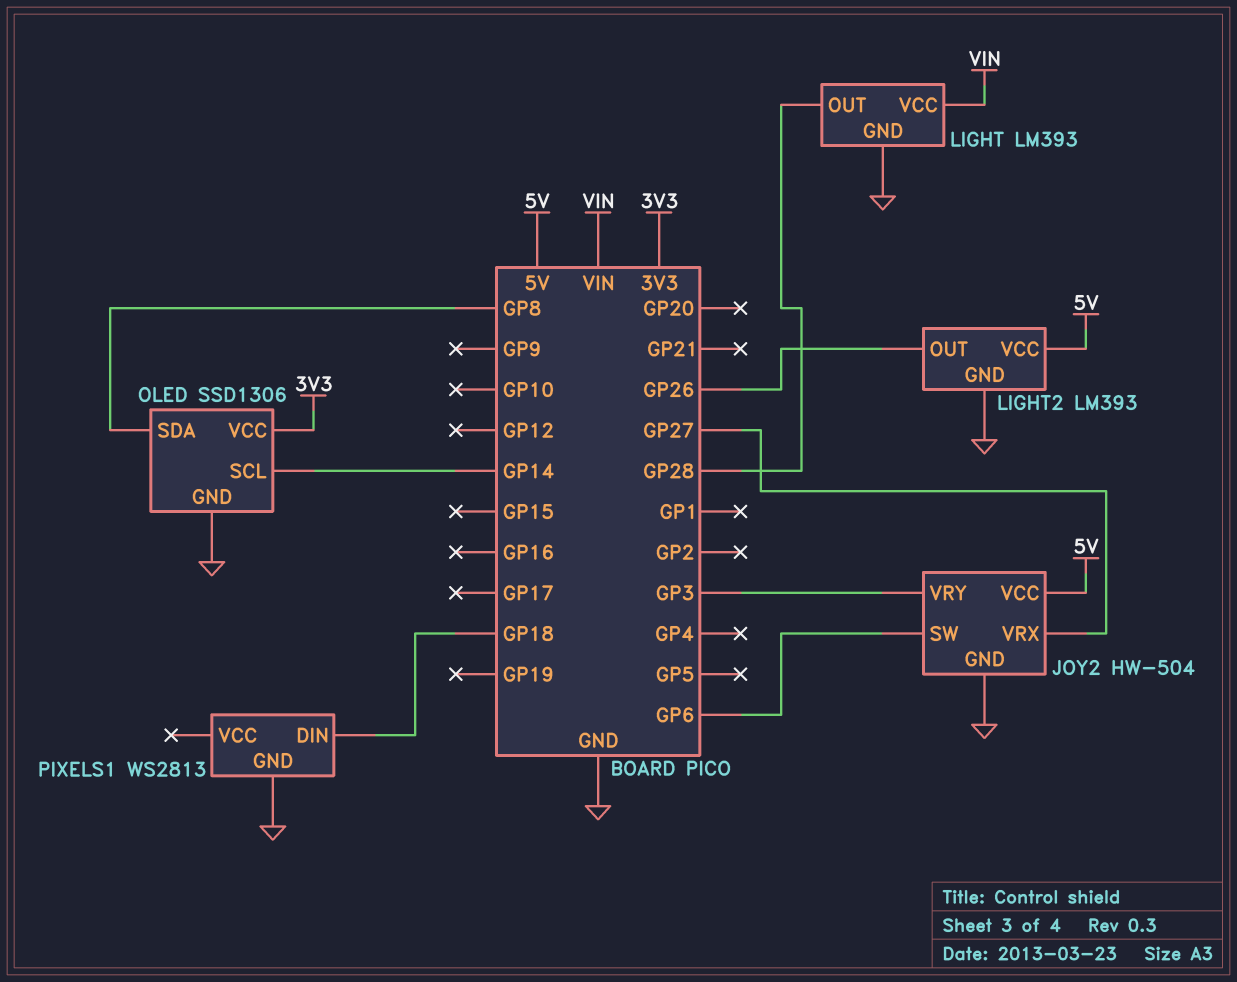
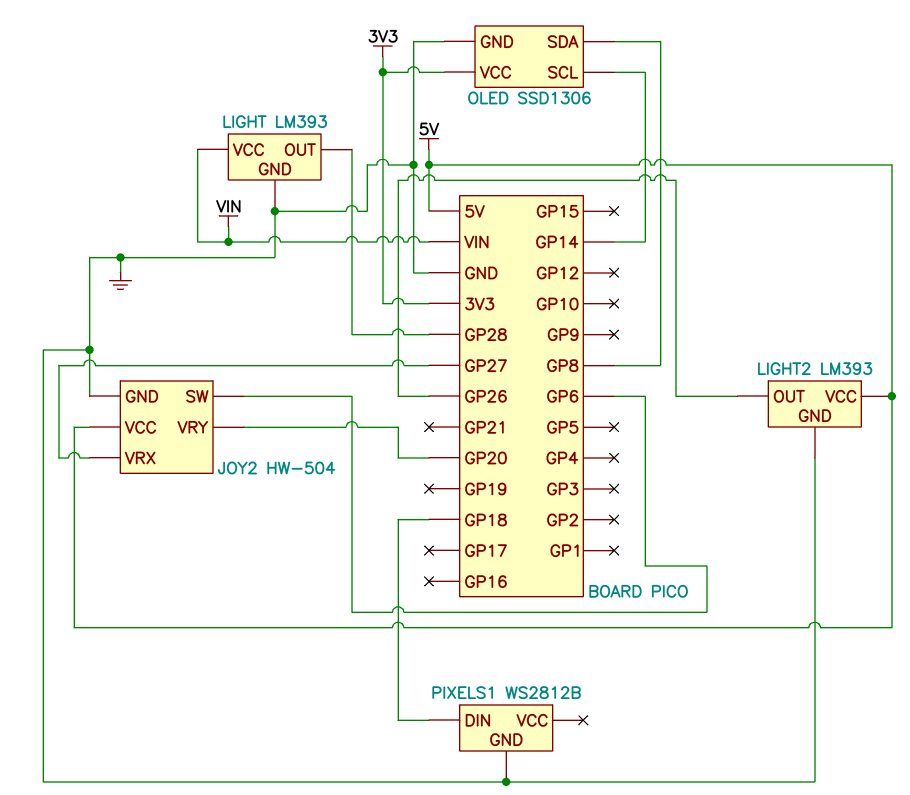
JOY2 pin VRY: GP3 -> GP20
PIXELS1: WS2813 -> WS2812B

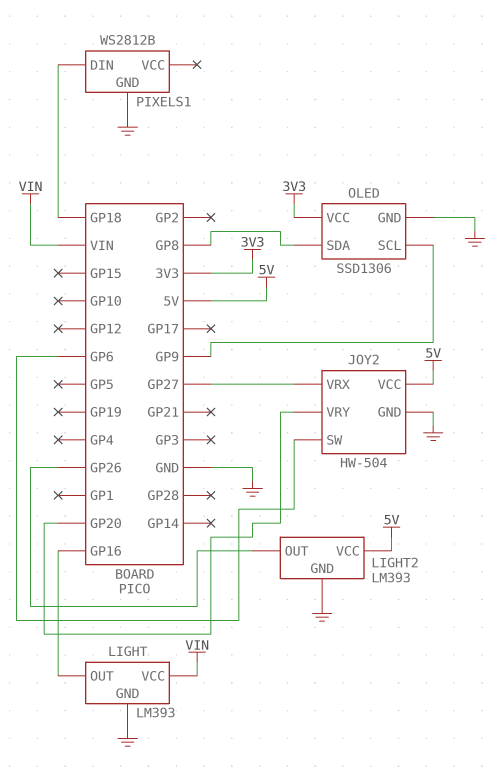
LIGHT pin OUT: GP28 -> GP16
OLED pin SCL: GP14 -> GP9

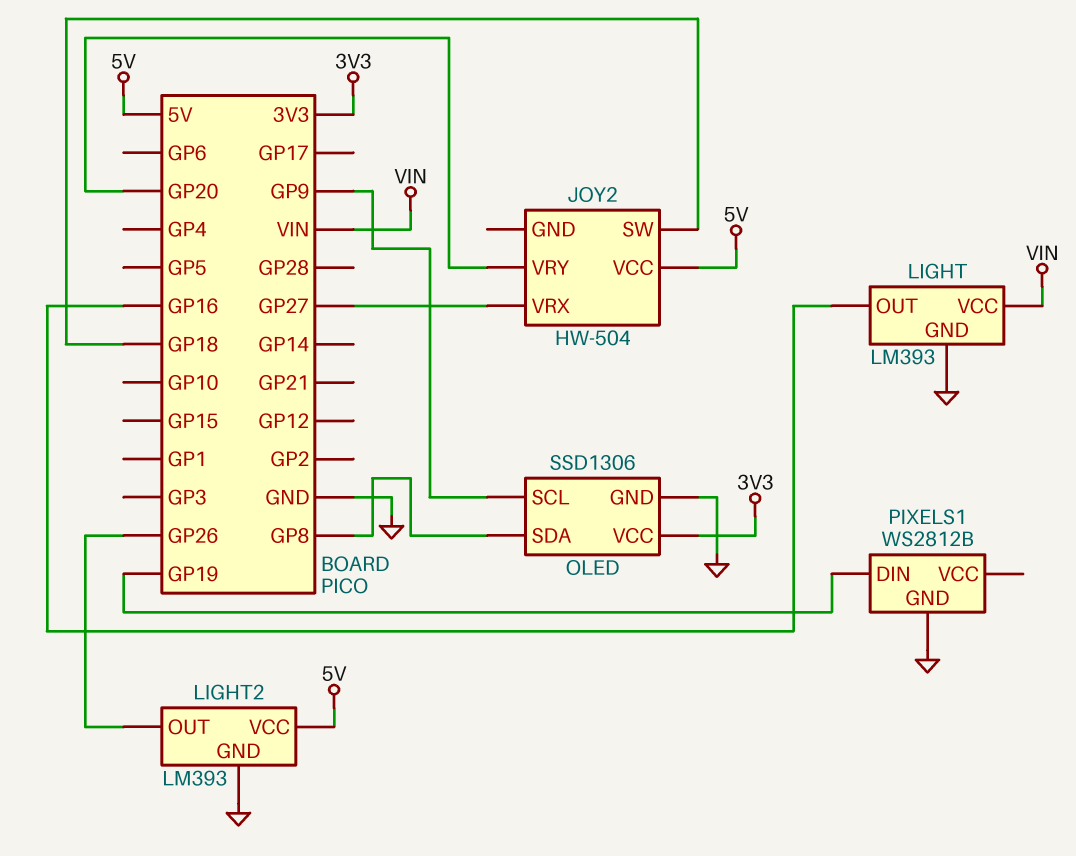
JOY2 pin GND: GND -> none
JOY2 pin SW: GP6 -> GP18
PIXELS1 pin DIN: GP18 -> GP19

